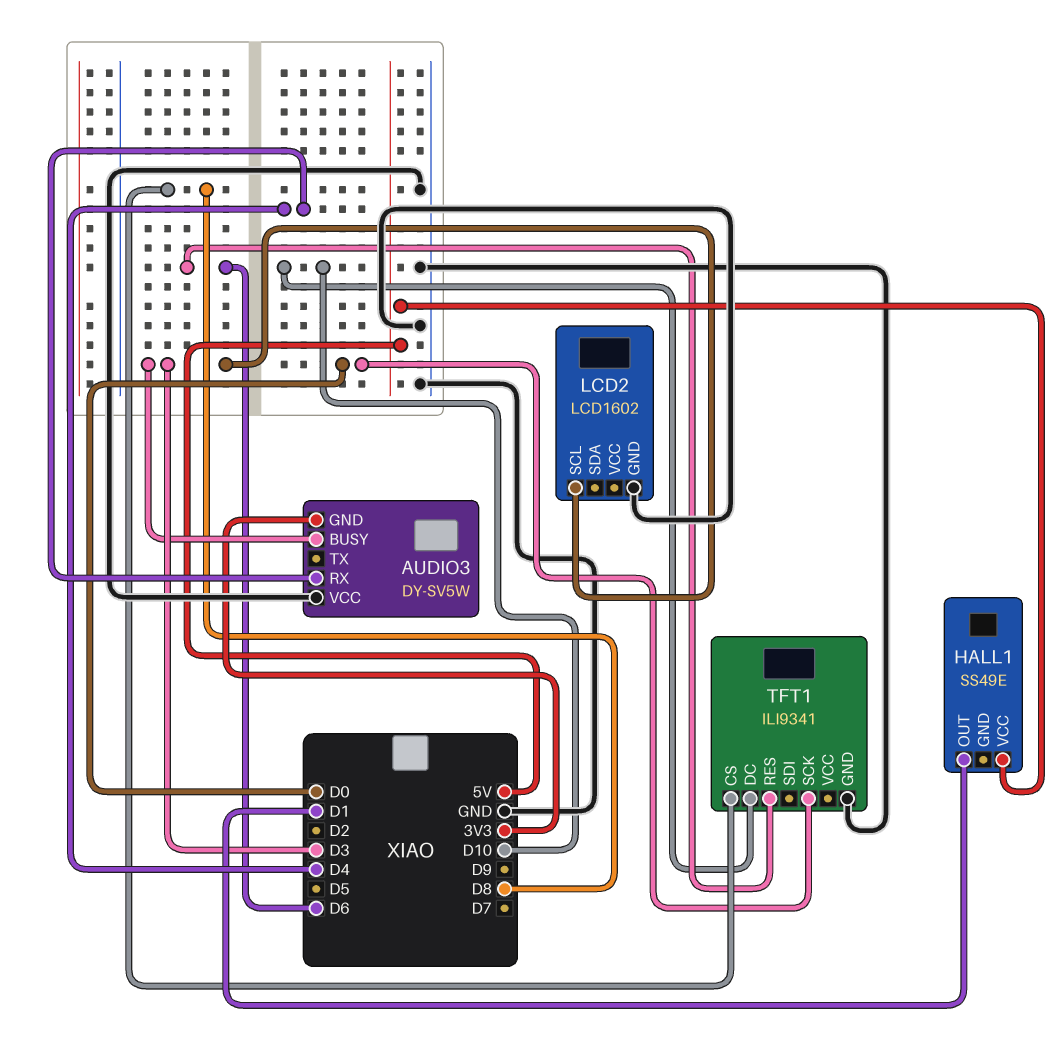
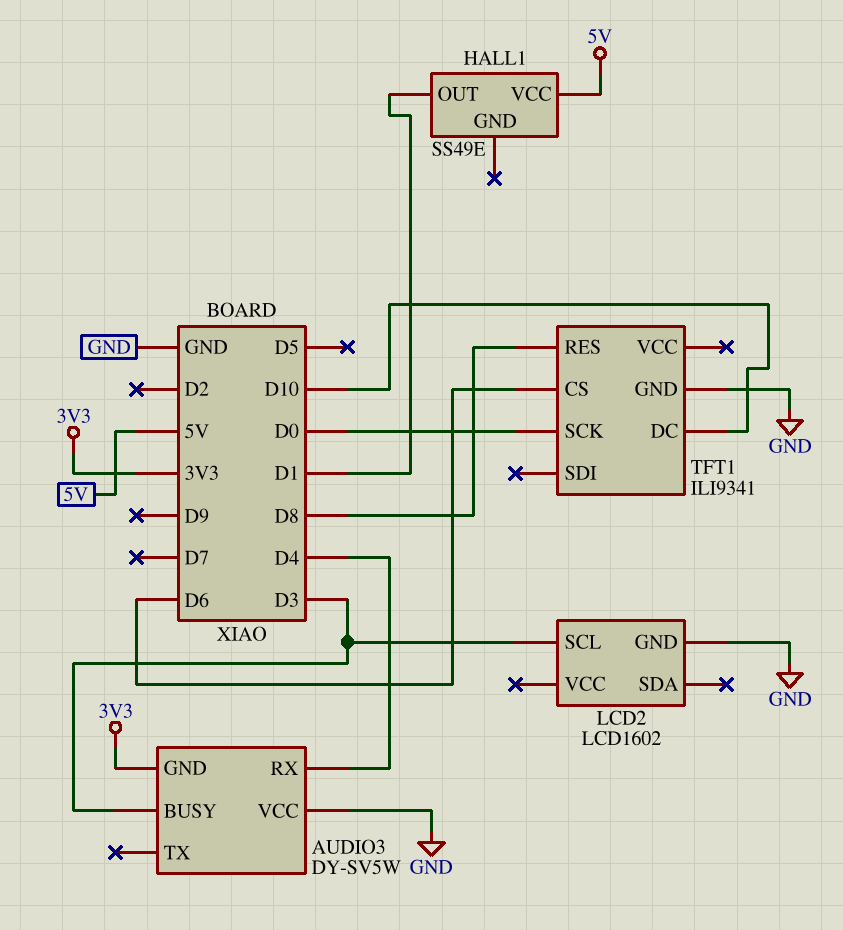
TFT1 pin CS: D8 -> D6
TFT1 pin RES: D6 -> D8

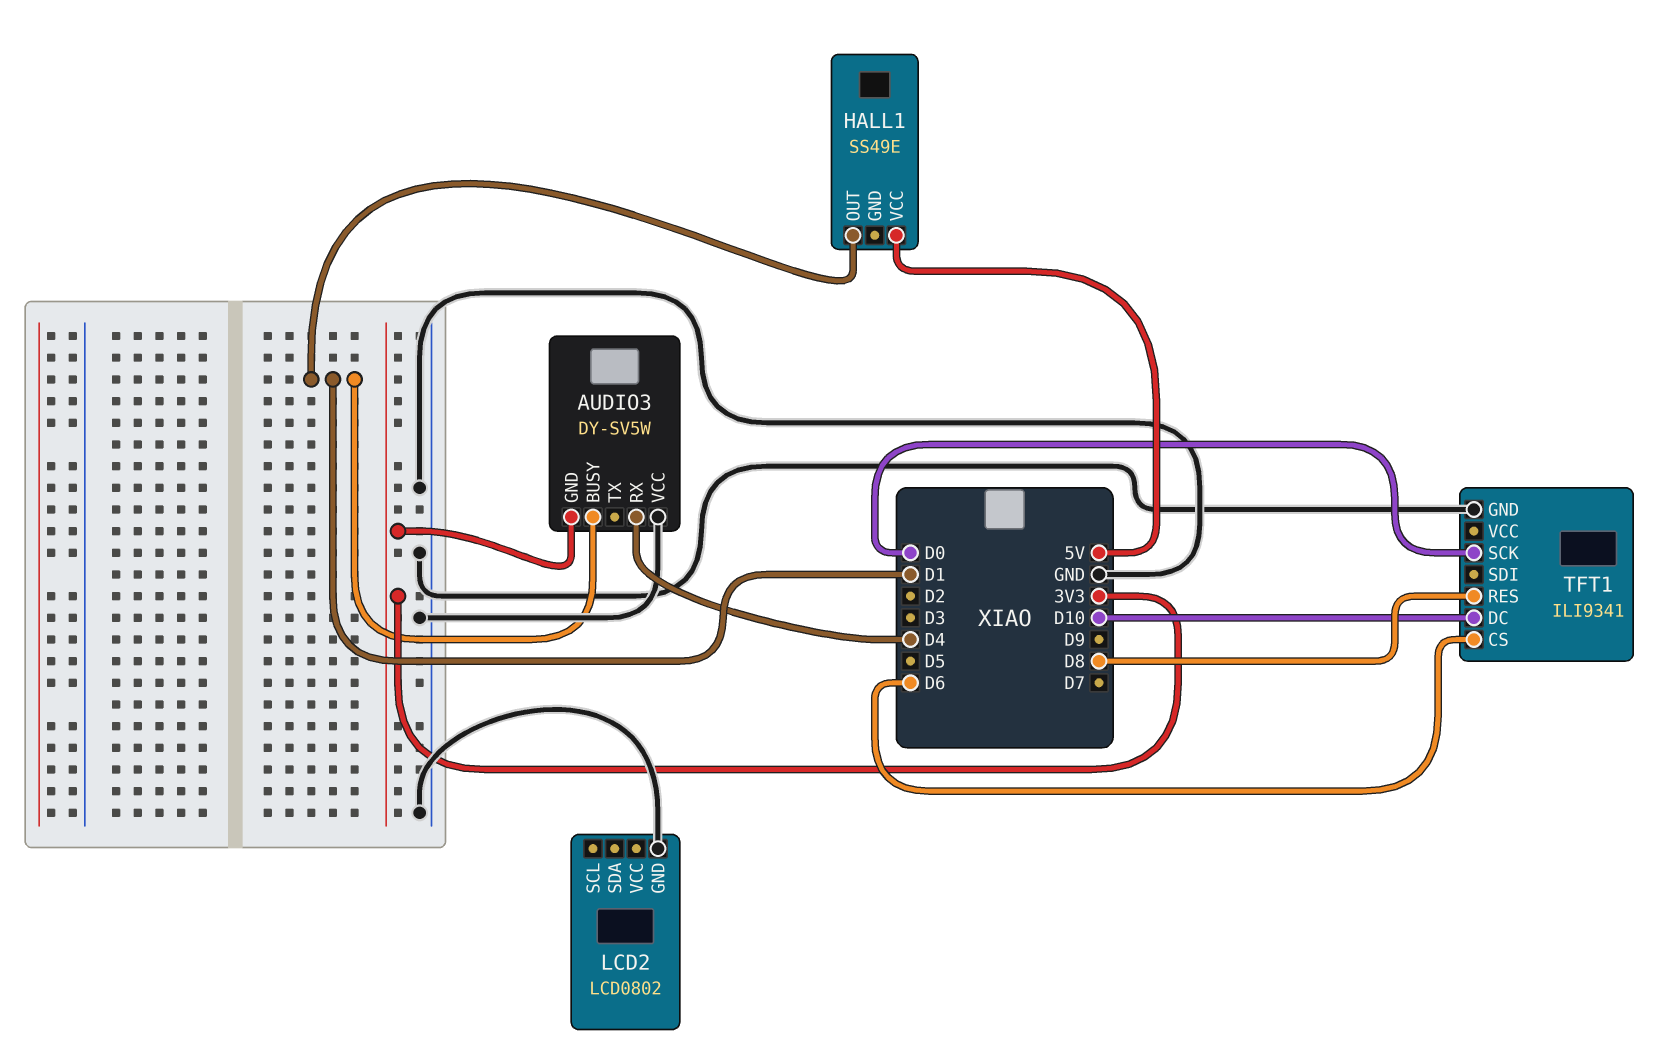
AUDIO3 pin BUSY: D3 -> D1
LCD2: LCD1602 -> LCD0802
LCD2 pin SCL: D3 -> none

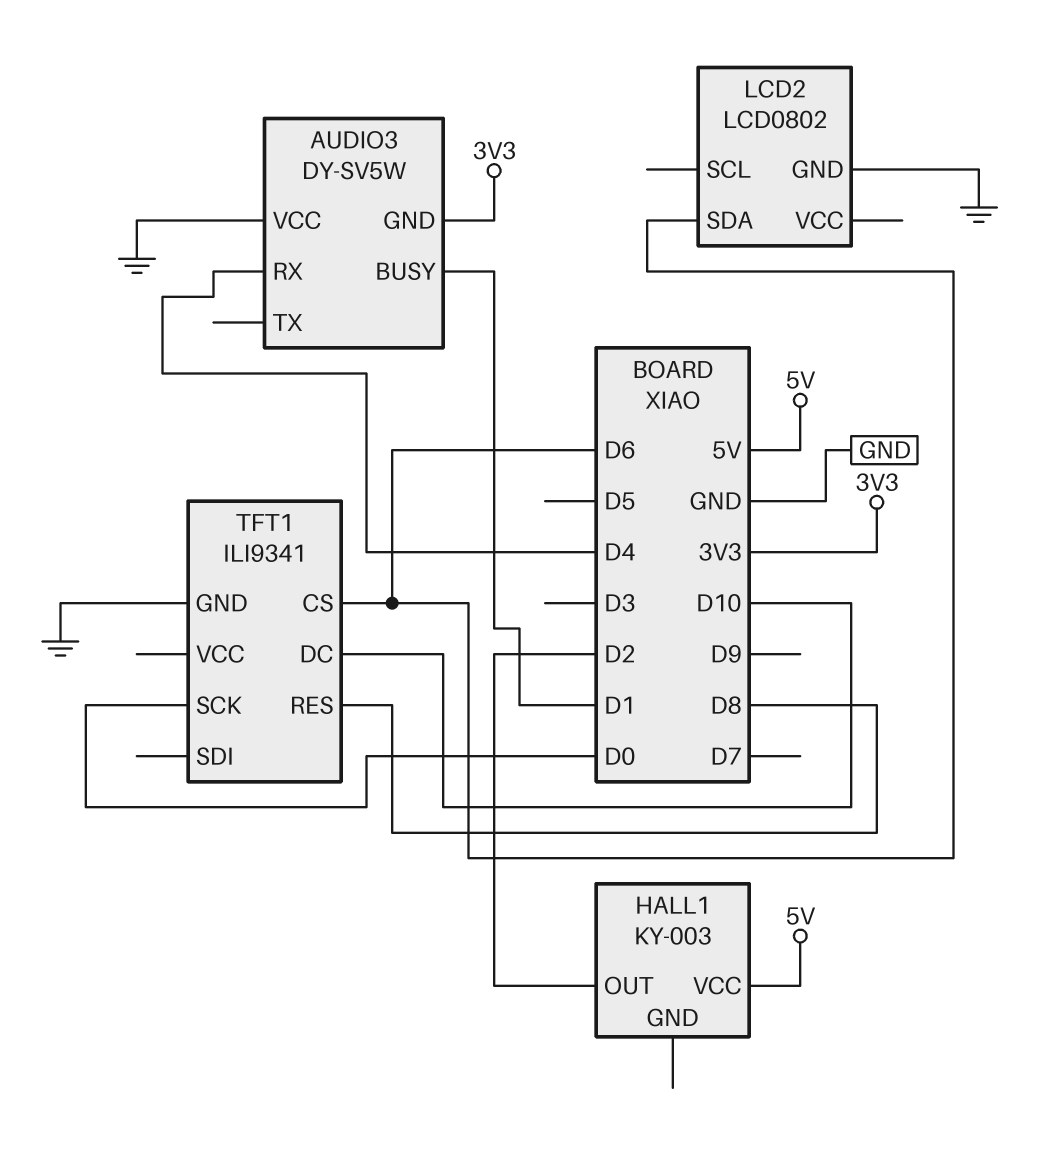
HALL1: SS49E -> KY-003
HALL1 pin OUT: D1 -> D2
LCD2 pin SDA: none -> D6

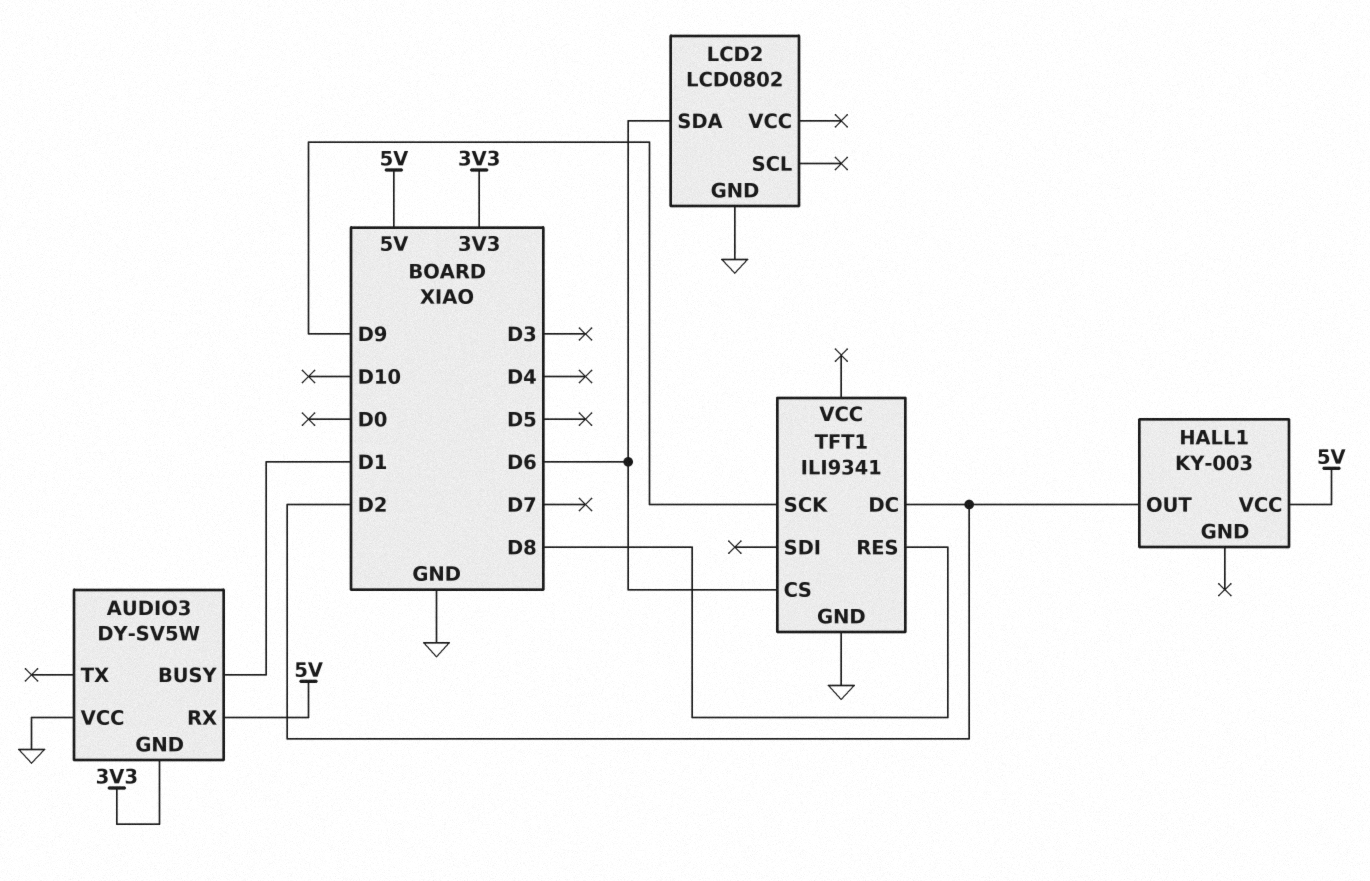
AUDIO3 pin RX: D4 -> 5V
TFT1 pin DC: D10 -> D2
TFT1 pin SCK: D0 -> D9

